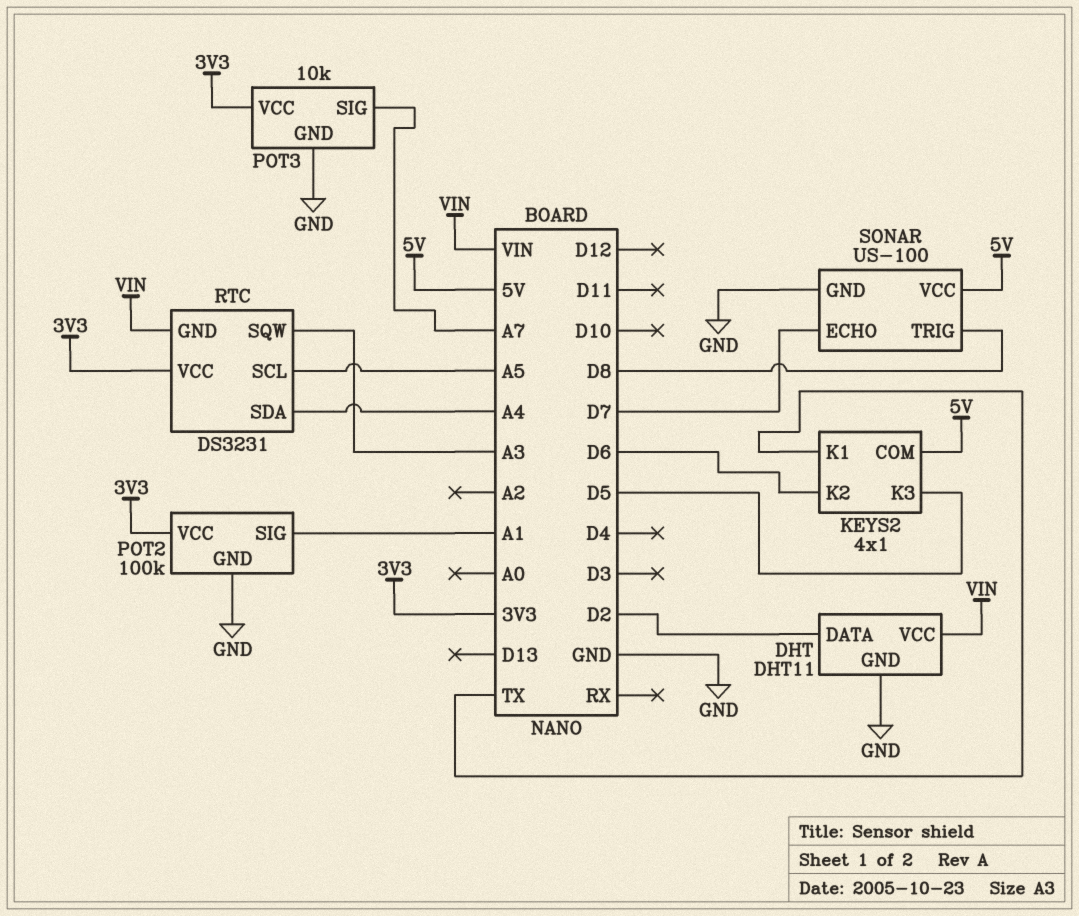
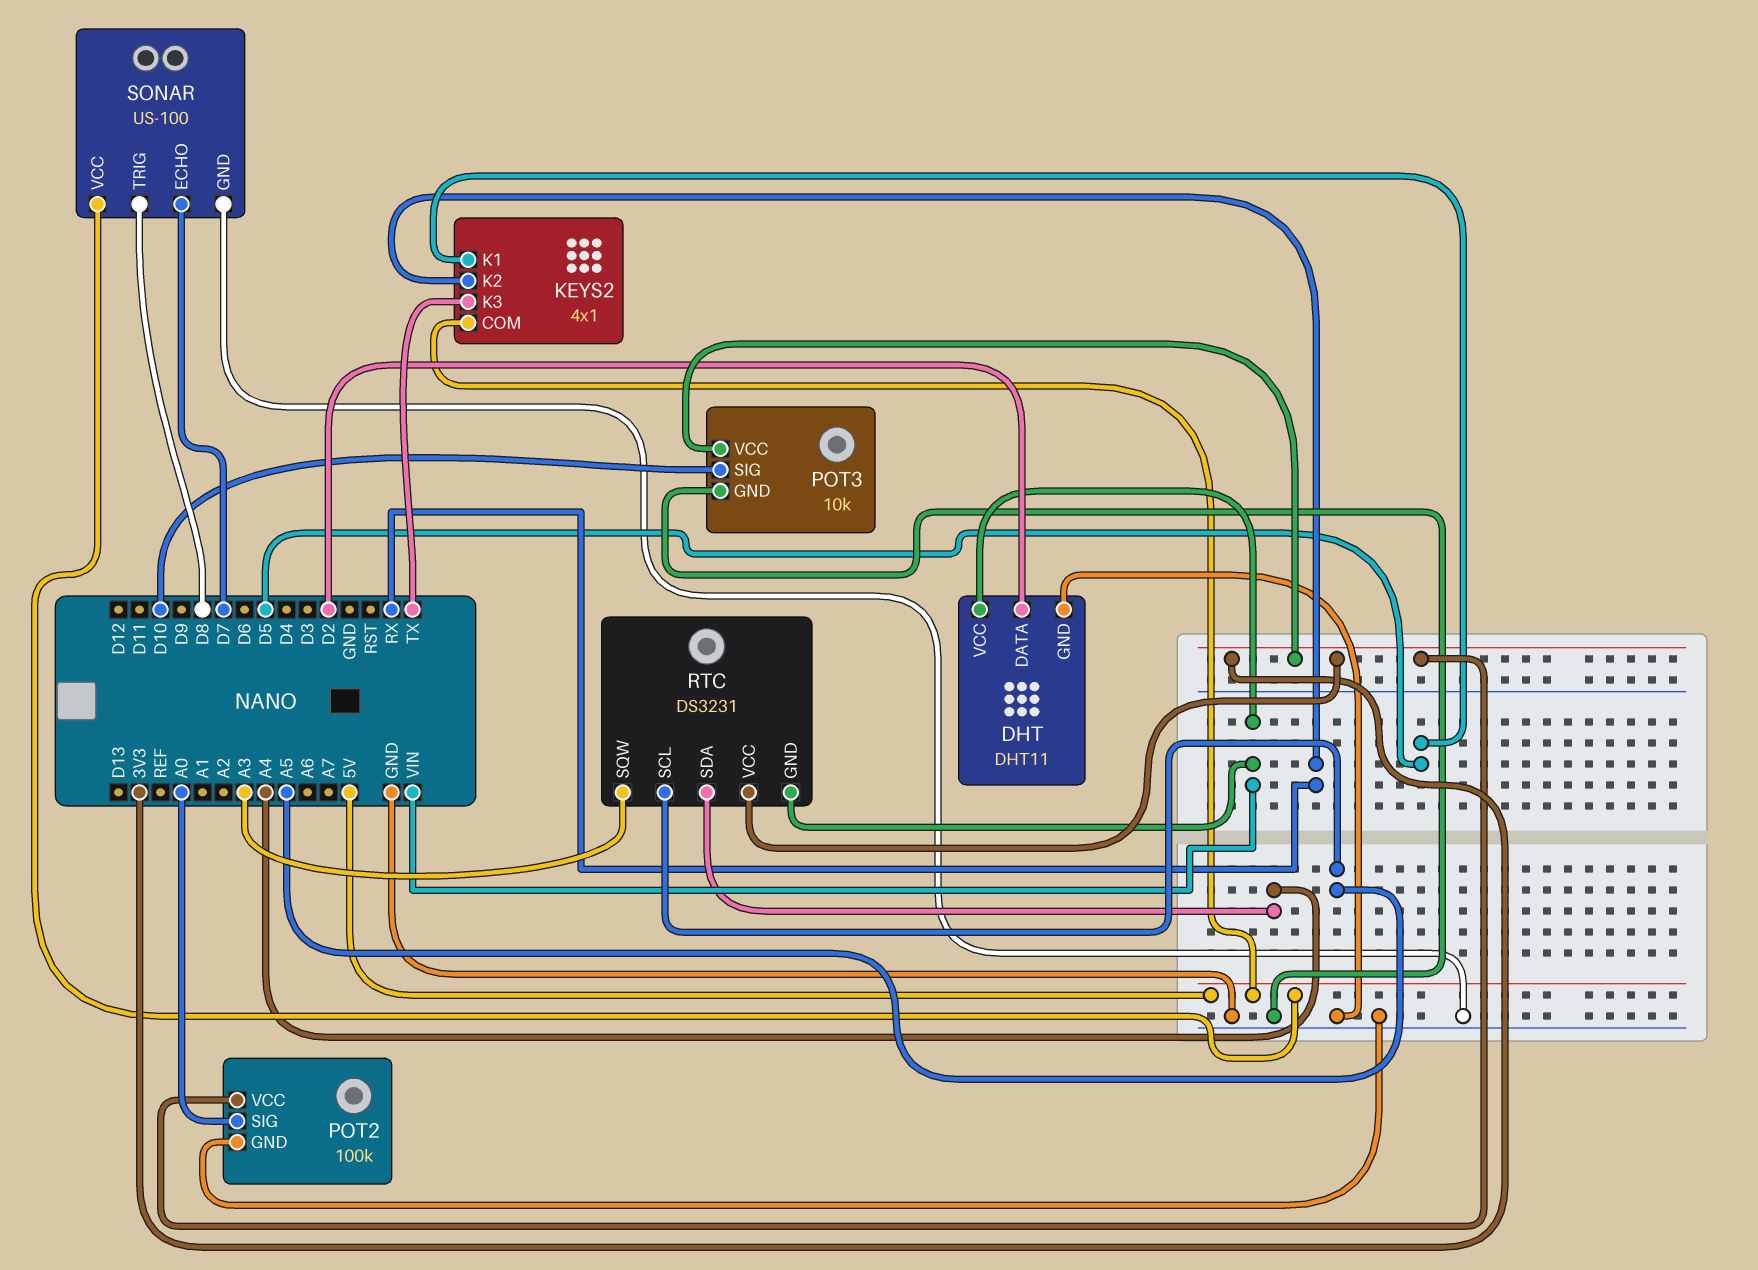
KEYS2 pin K1: TX -> D5
KEYS2 pin K2: D6 -> RX
KEYS2 pin K3: D5 -> TX
POT2 pin SIG: A1 -> A0
POT3 pin SIG: A7 -> D10

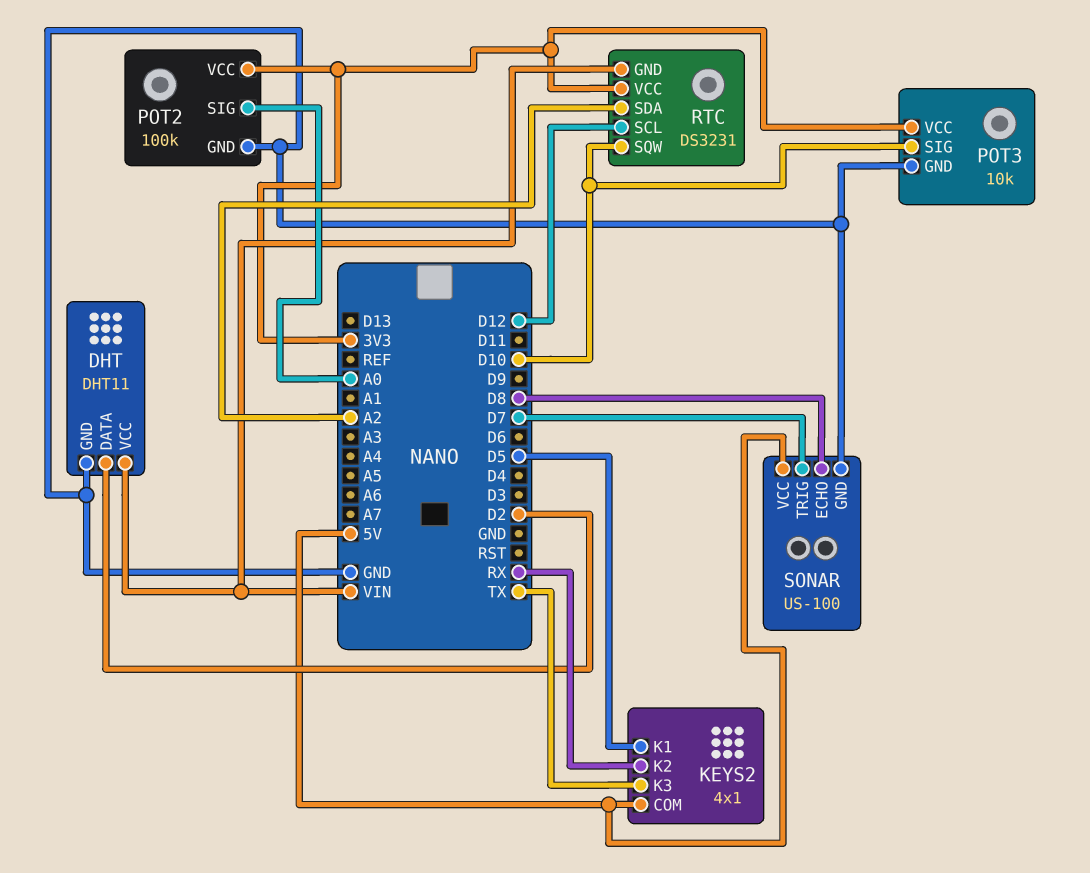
RTC pin SCL: A5 -> D12
RTC pin SDA: A4 -> A2
RTC pin SQW: A3 -> D10
SONAR pin ECHO: D7 -> D8
SONAR pin TRIG: D8 -> D7

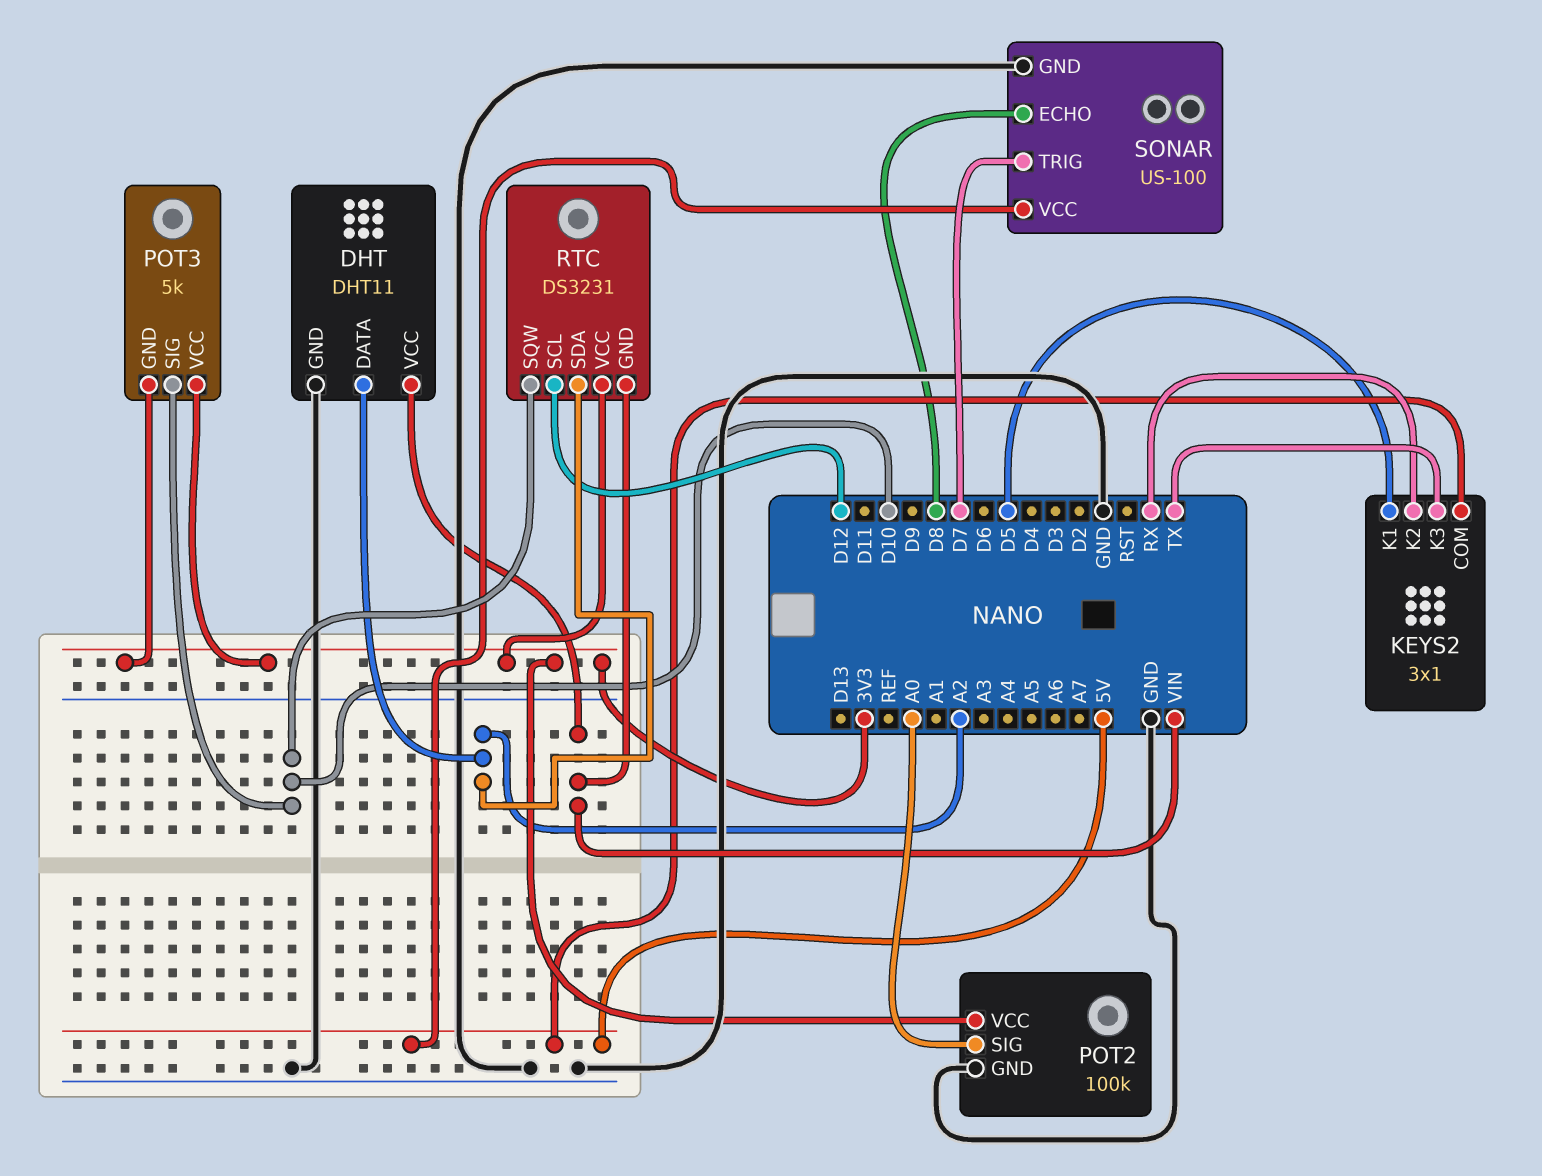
DHT pin DATA: D2 -> A2
KEYS2: 4x1 -> 3x1
POT3: 10k -> 5k
POT3 pin GND: GND -> 3V3

